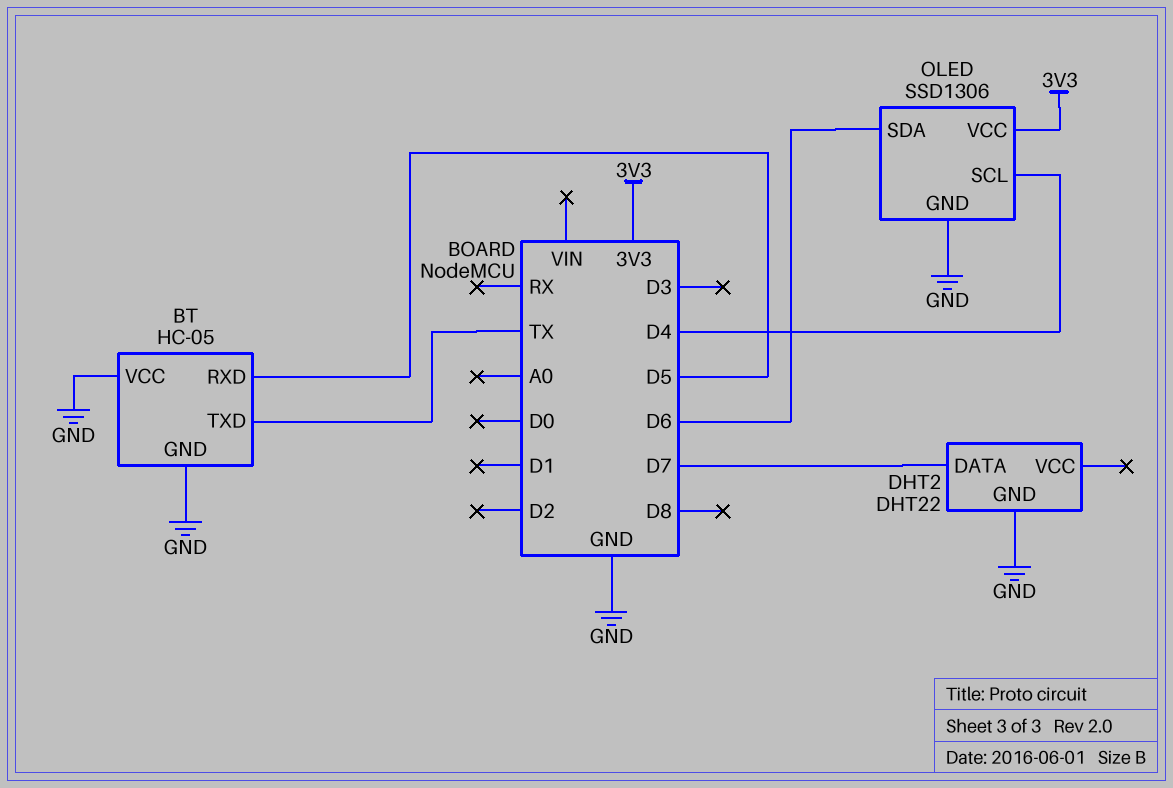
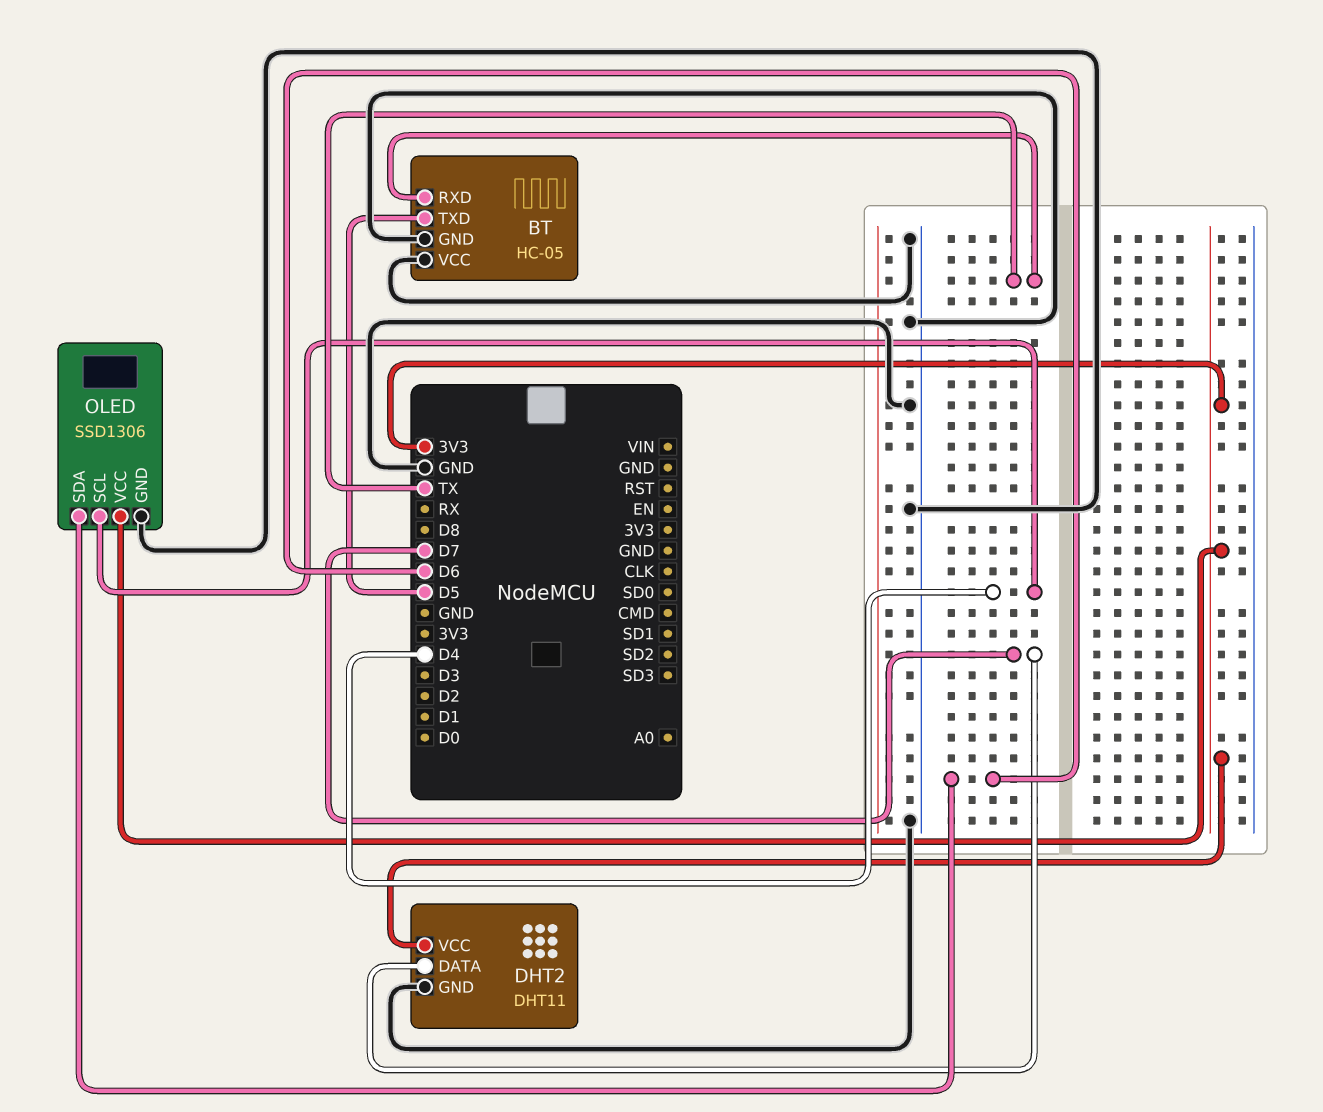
BT pin RXD: D5 -> TX
BT pin TXD: TX -> D5
DHT2: DHT22 -> DHT11
DHT2 pin VCC: none -> 3V3

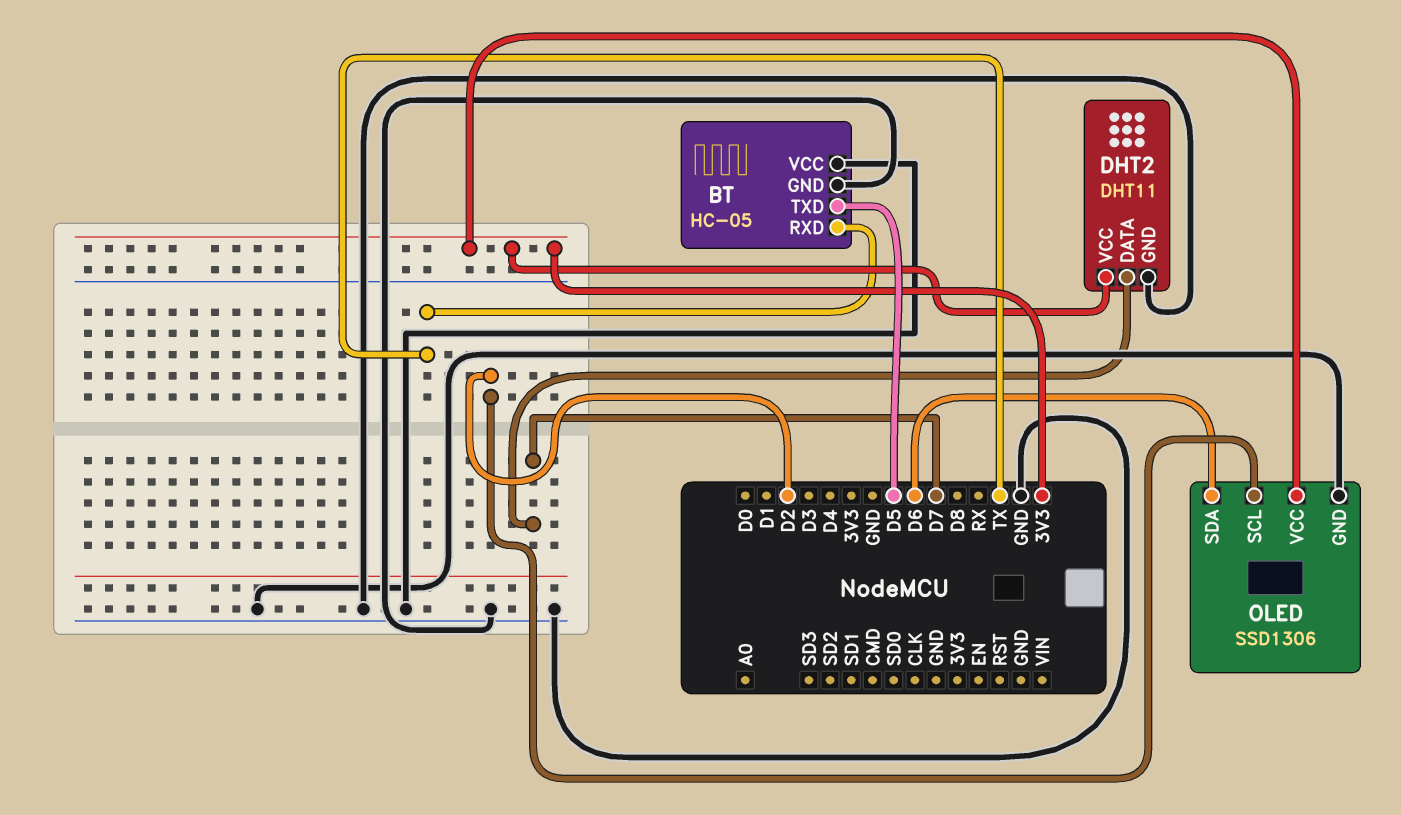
OLED pin SCL: D4 -> D2

